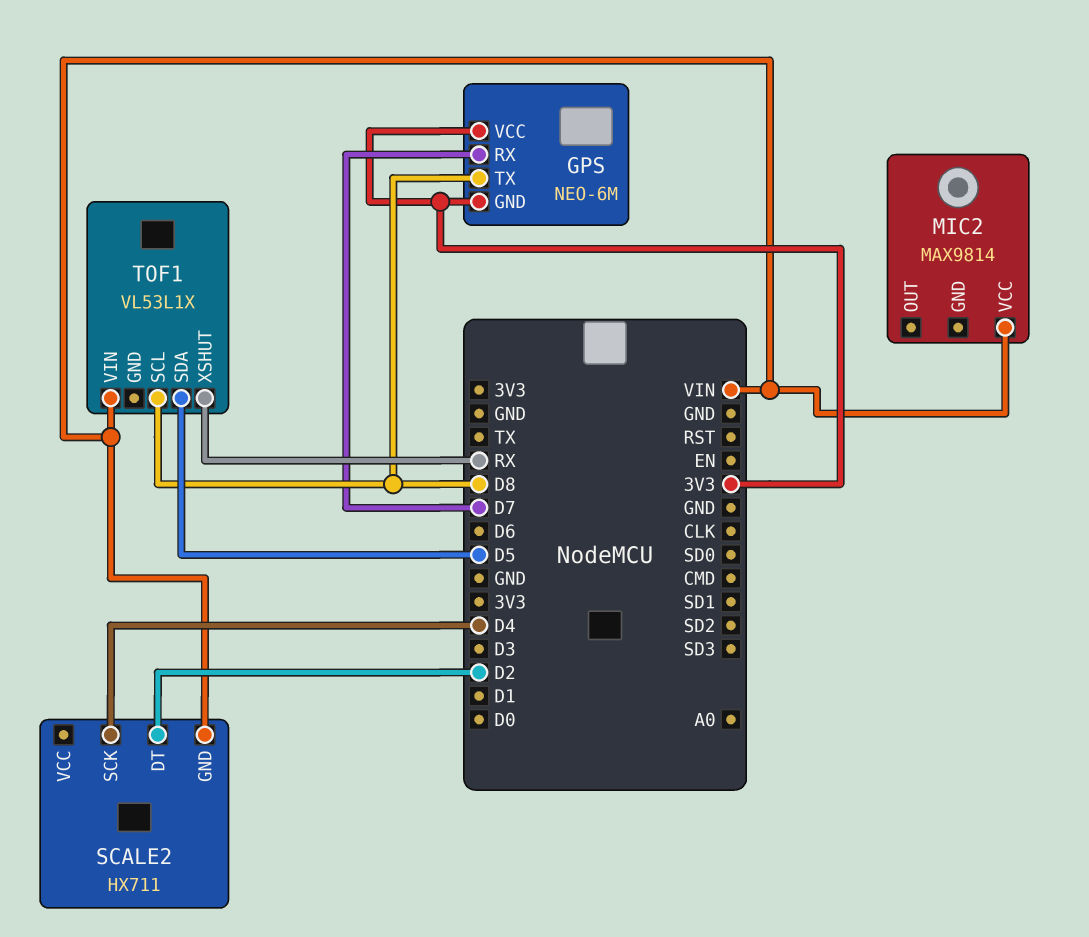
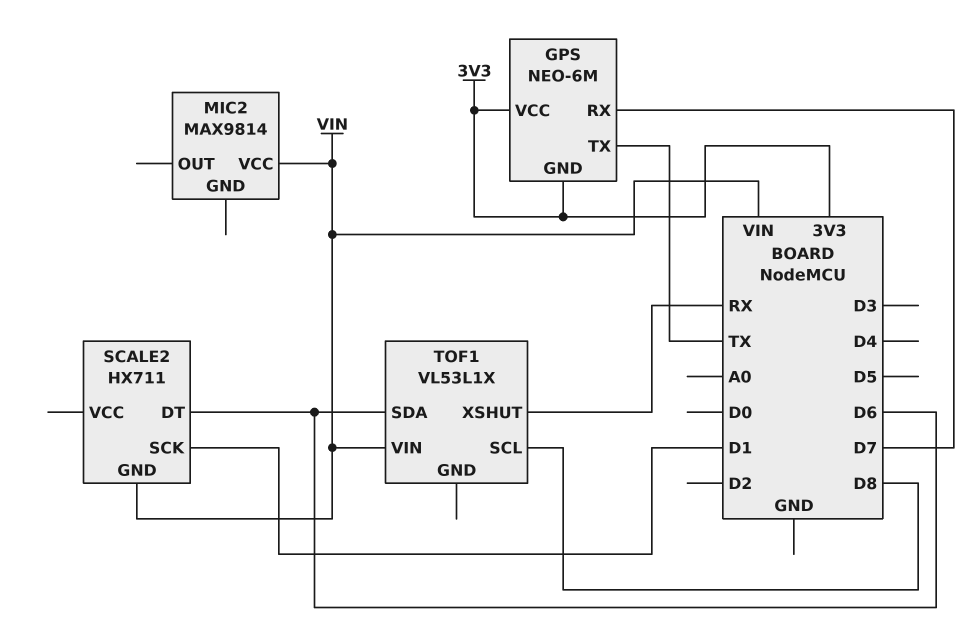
GPS pin TX: D8 -> TX
SCALE2 pin DT: D2 -> D6
SCALE2 pin SCK: D4 -> D1
TOF1 pin SDA: D5 -> D6

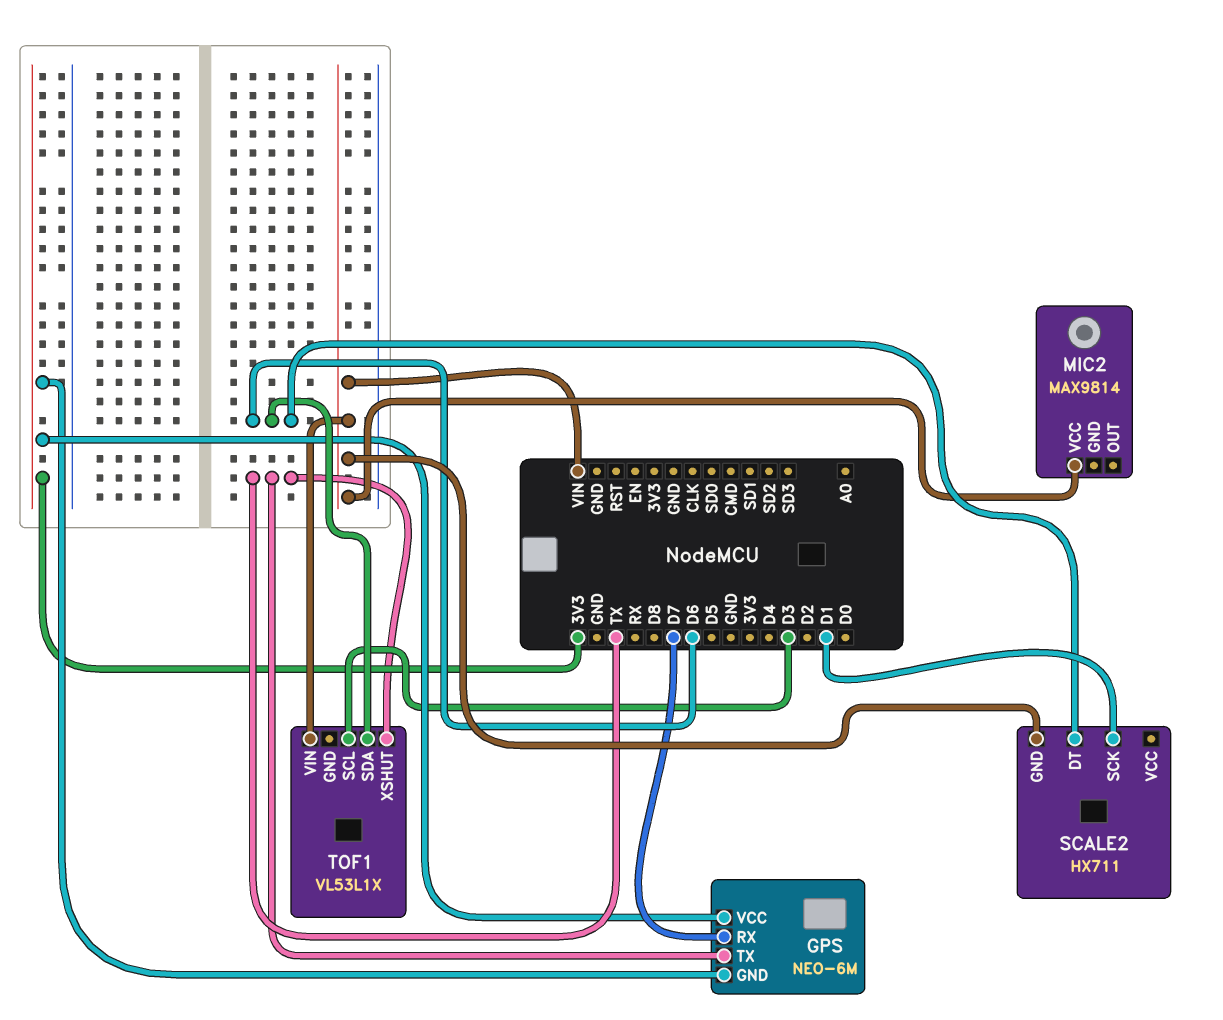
TOF1 pin SCL: D8 -> D3
TOF1 pin XSHUT: RX -> TX

